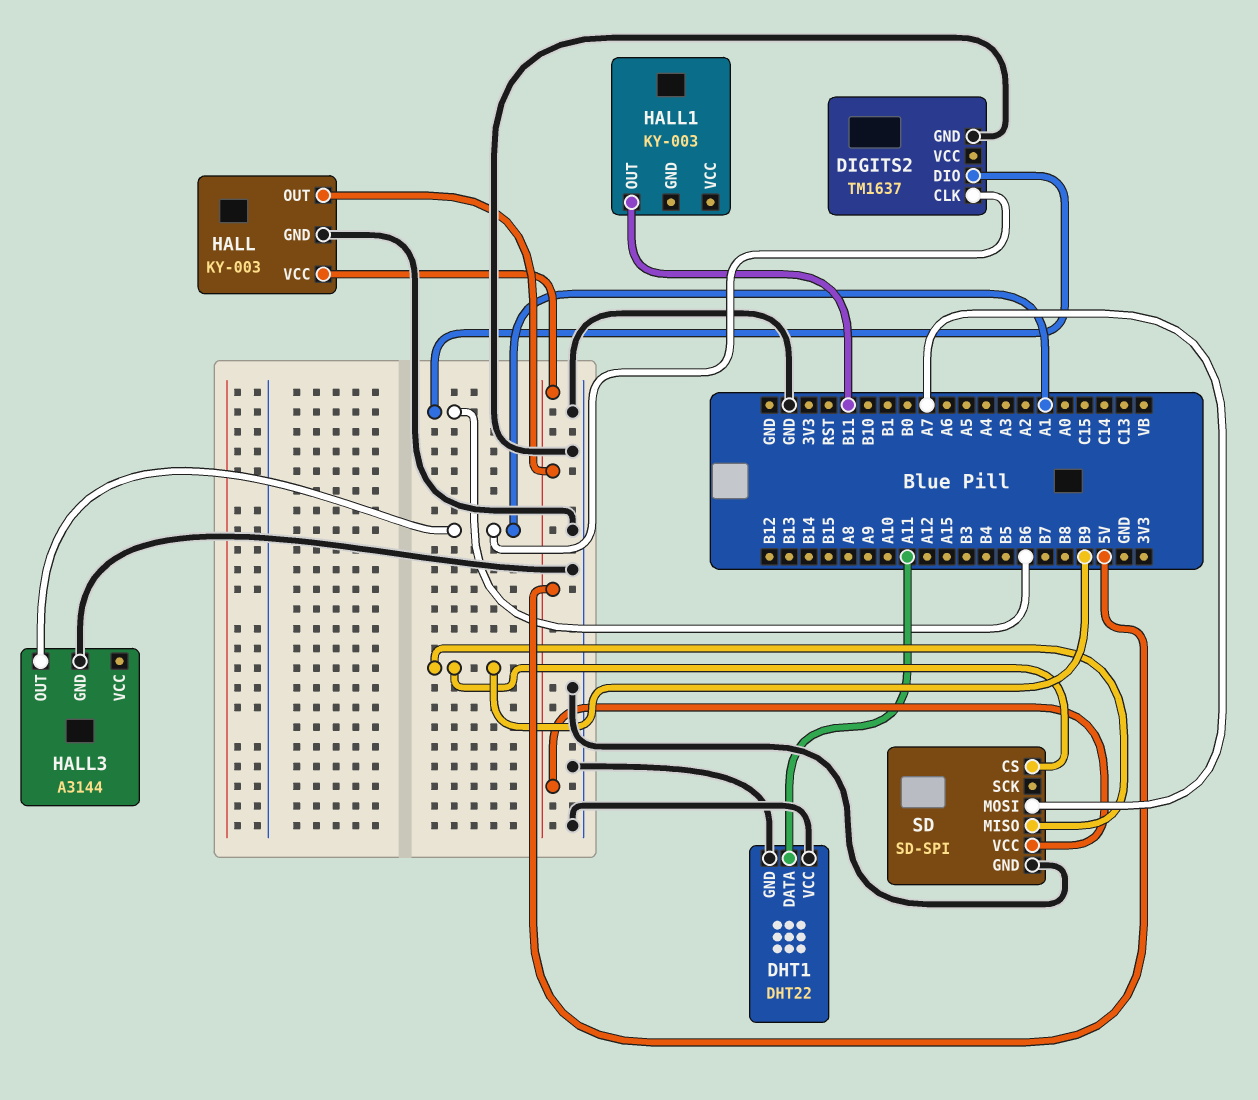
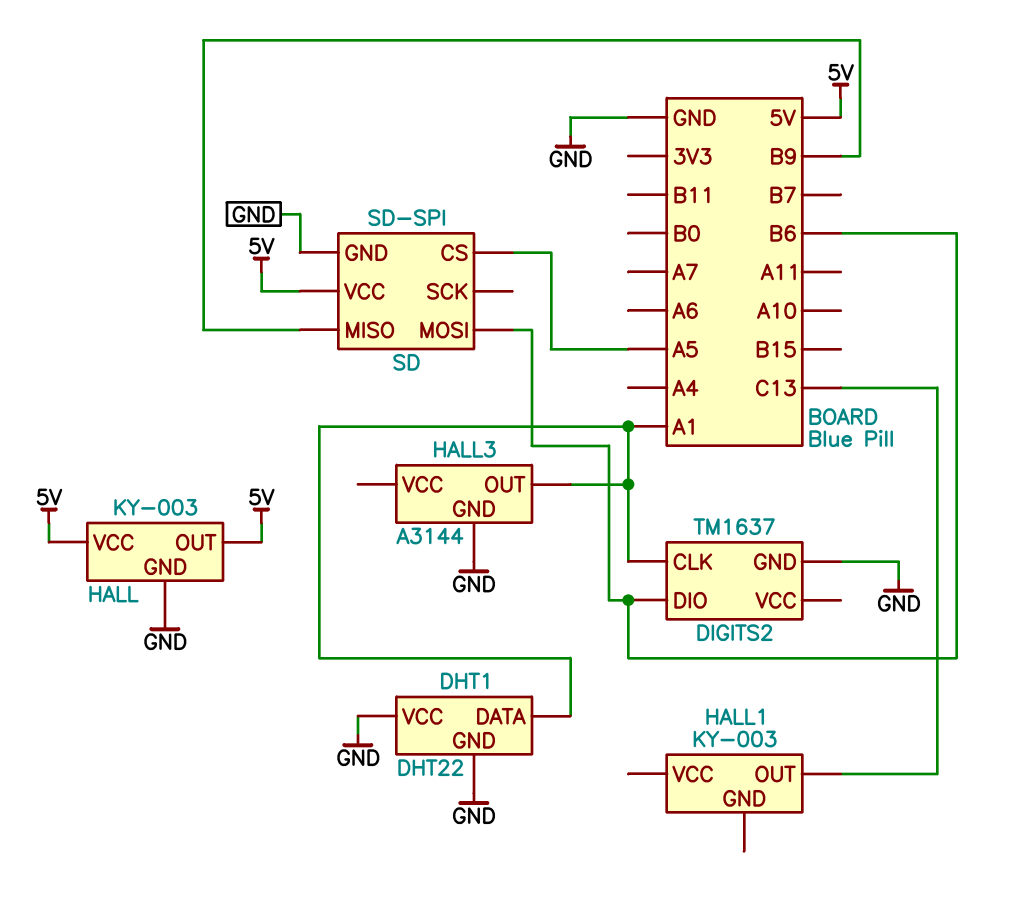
DHT1 pin DATA: A11 -> A1
HALL1 pin OUT: B11 -> C13
SD pin CS: B9 -> A5
SD pin MOSI: A7 -> B6

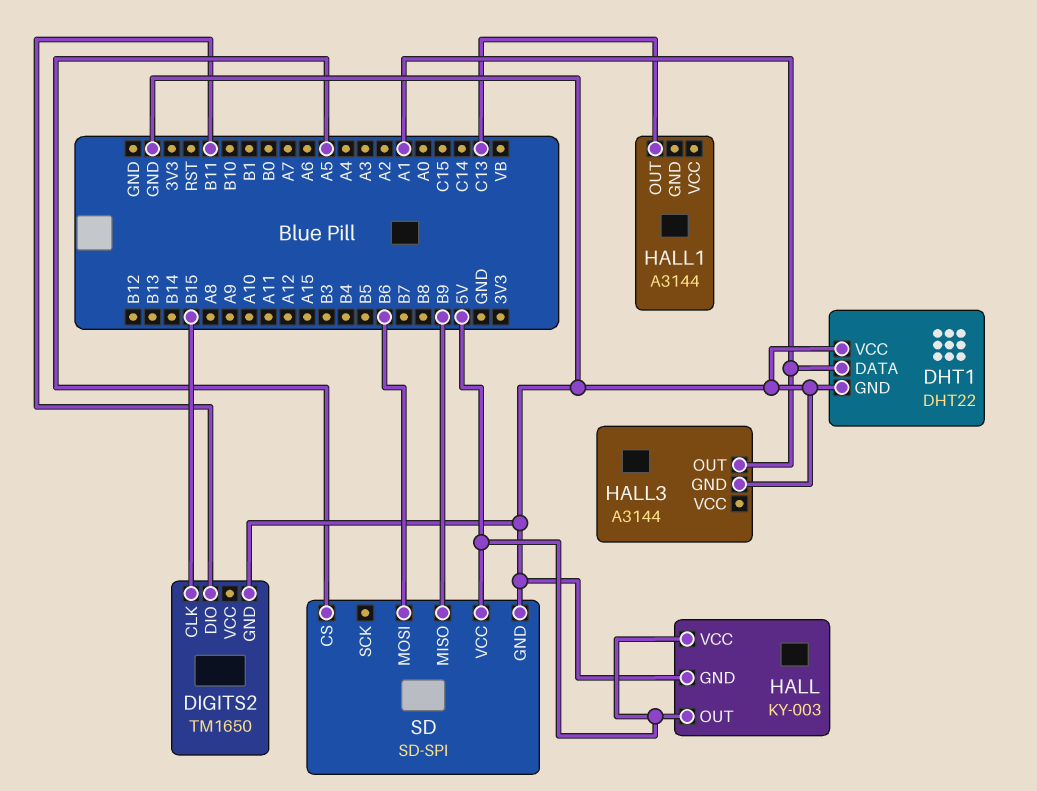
DIGITS2: TM1637 -> TM1650
DIGITS2 pin CLK: A1 -> B15
DIGITS2 pin DIO: B6 -> B11
HALL1: KY-003 -> A3144

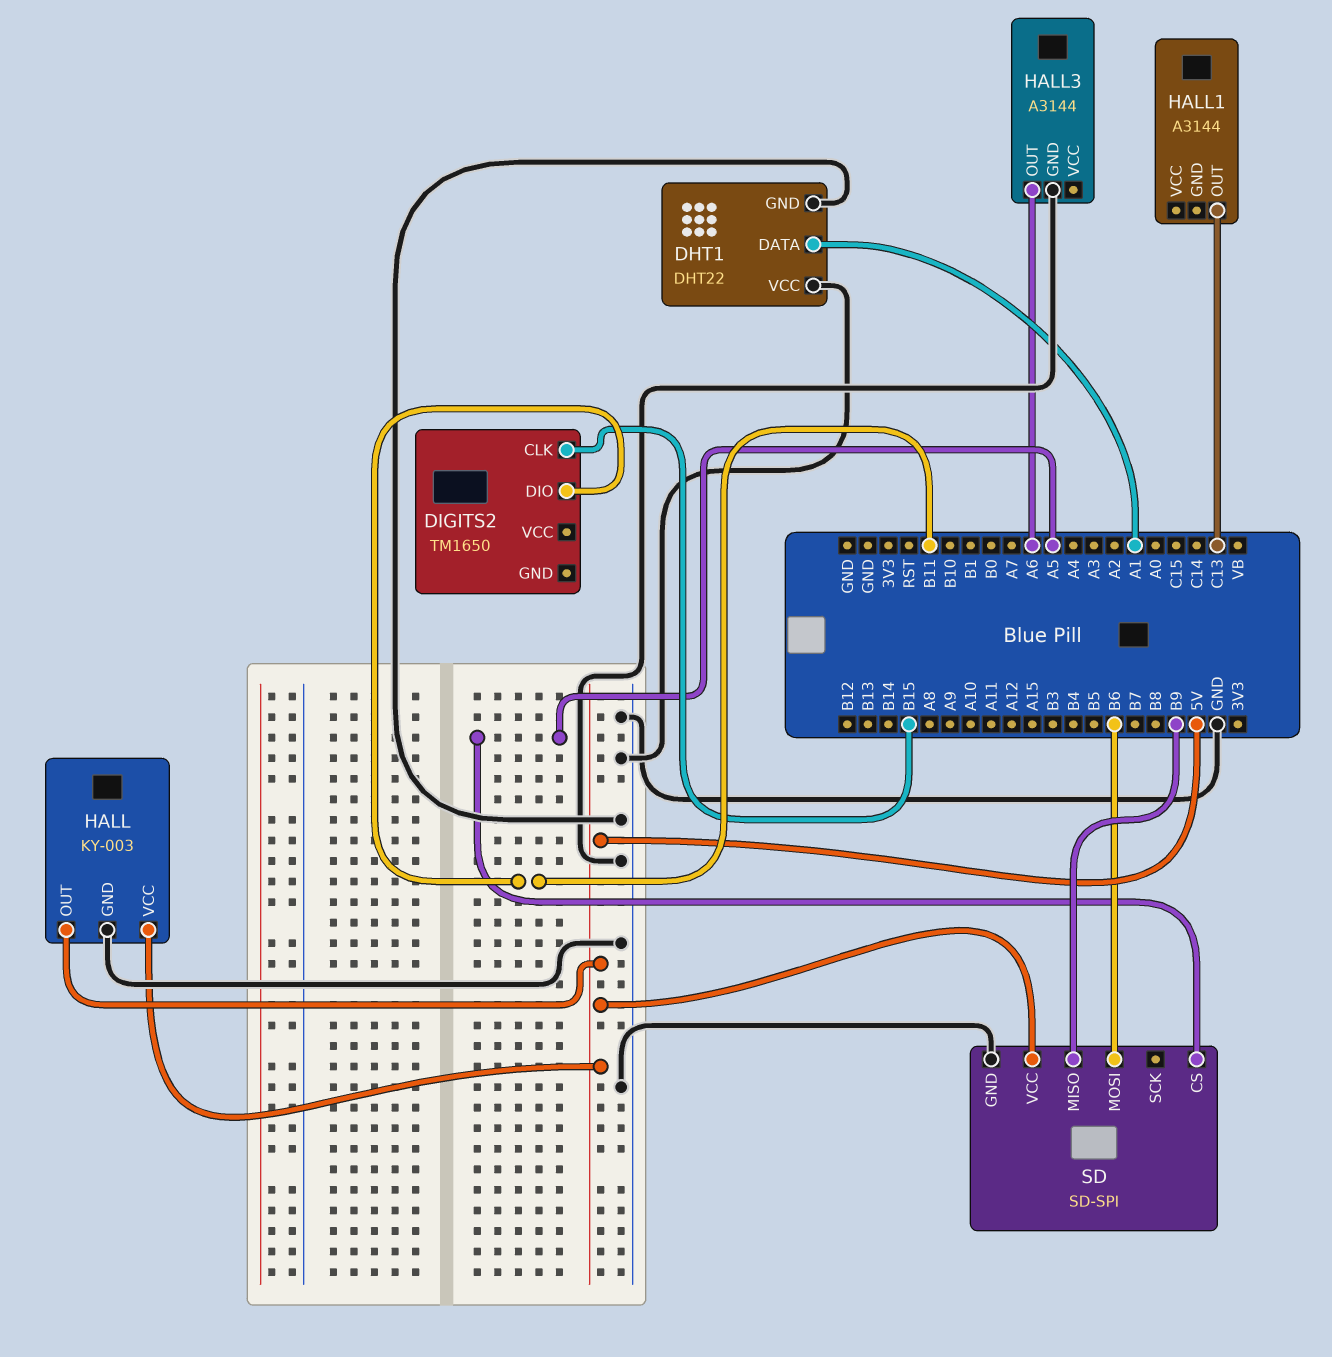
DIGITS2 pin GND: GND -> none
HALL3 pin OUT: A1 -> A6

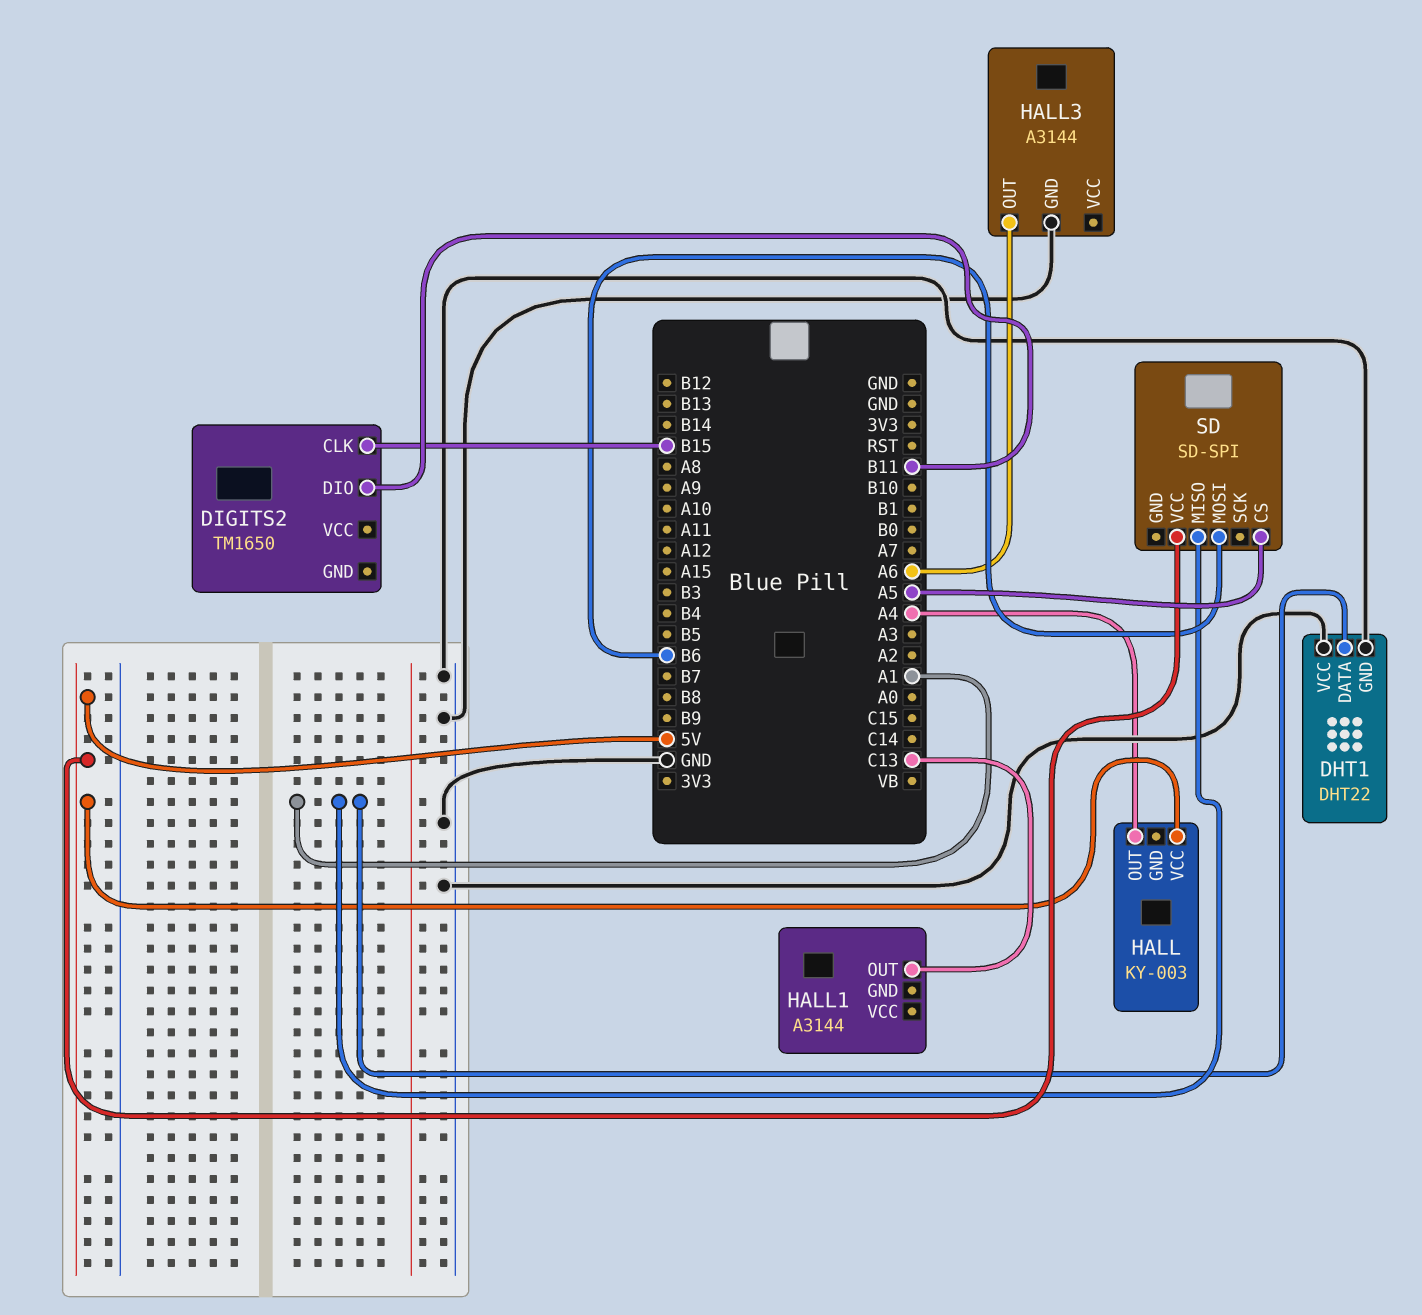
HALL pin GND: GND -> none
HALL pin OUT: 5V -> A4
SD pin GND: GND -> none
SD pin MISO: B9 -> A1

